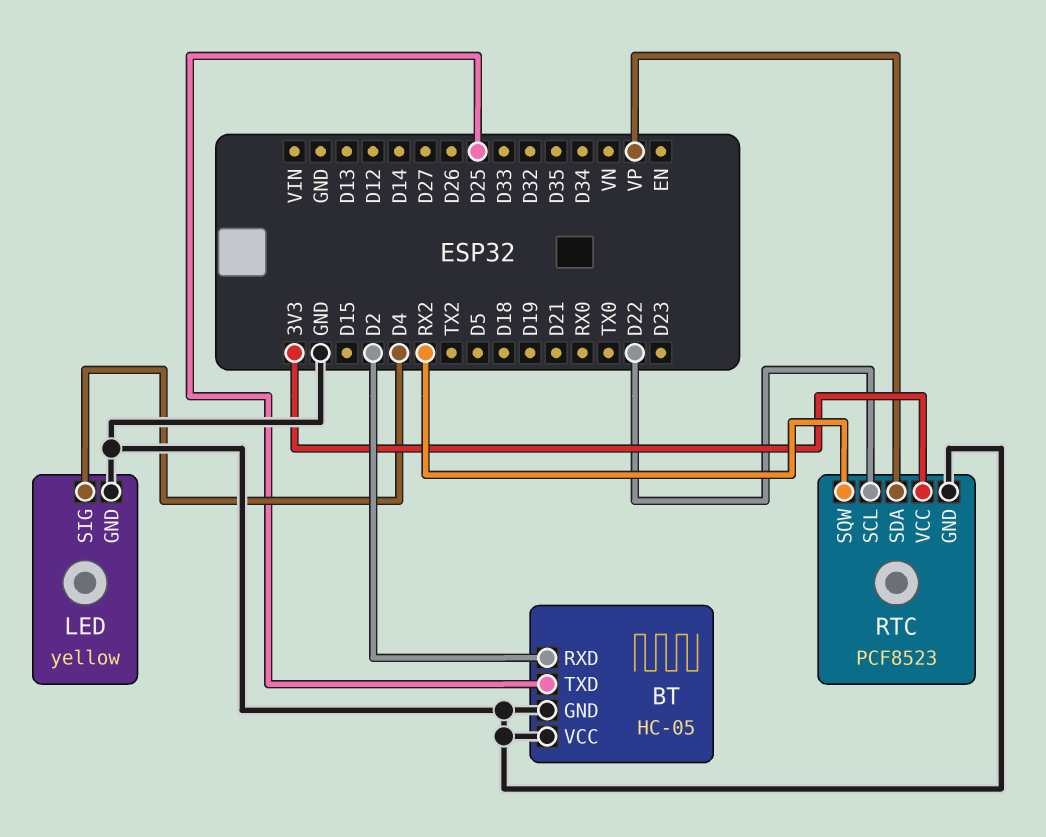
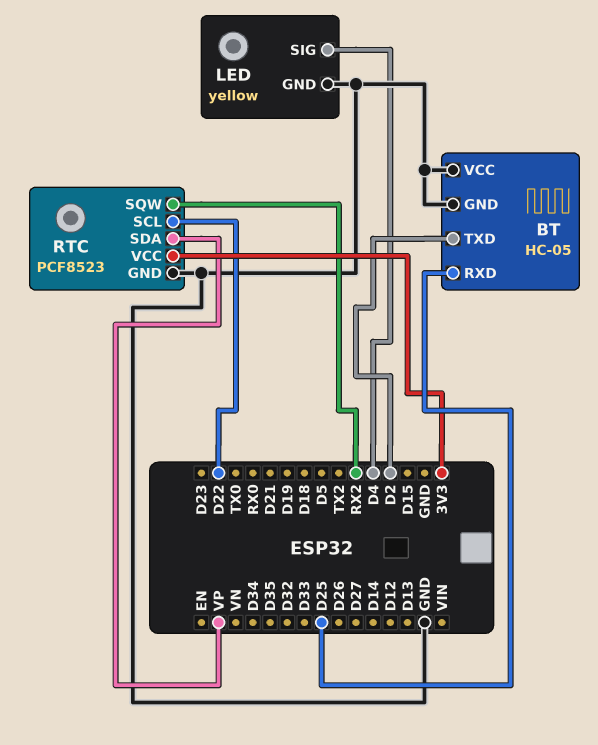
BT pin RXD: D2 -> D25
BT pin TXD: D25 -> D2

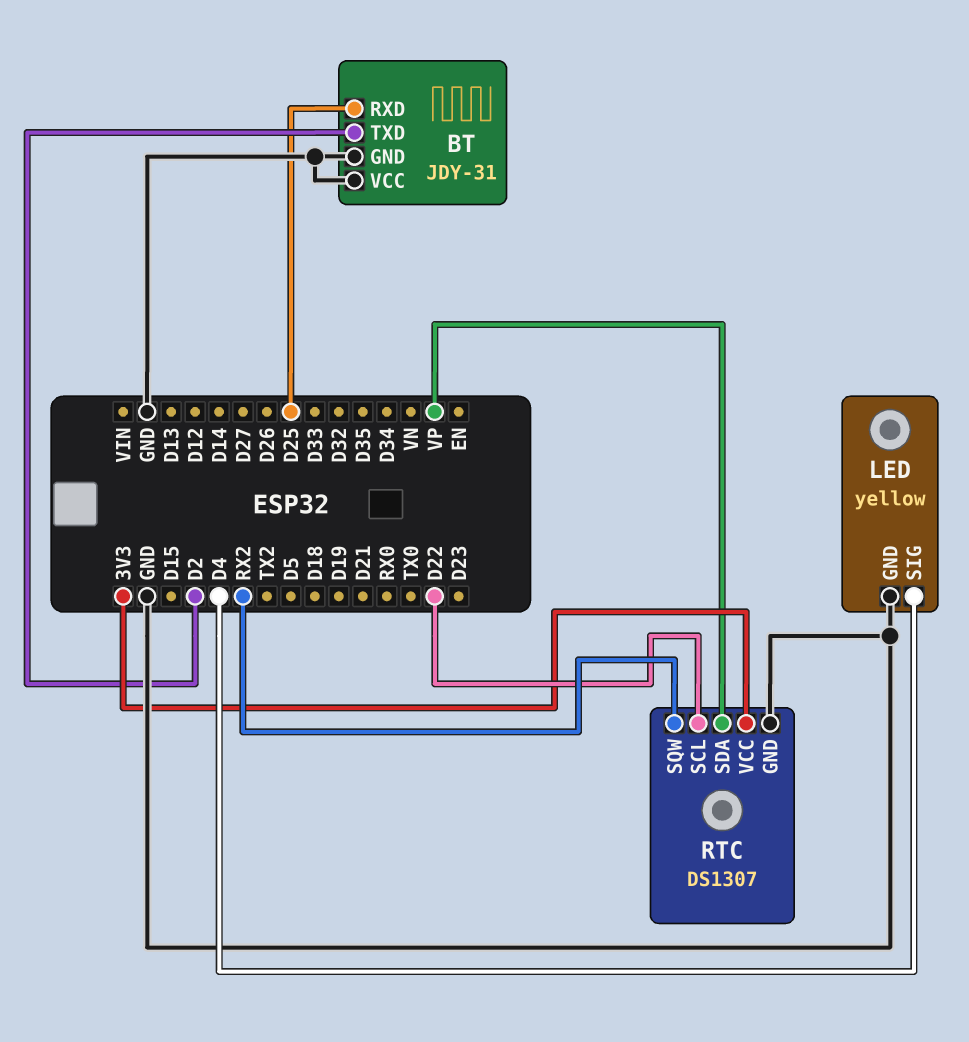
BT: HC-05 -> JDY-31
RTC: PCF8523 -> DS1307

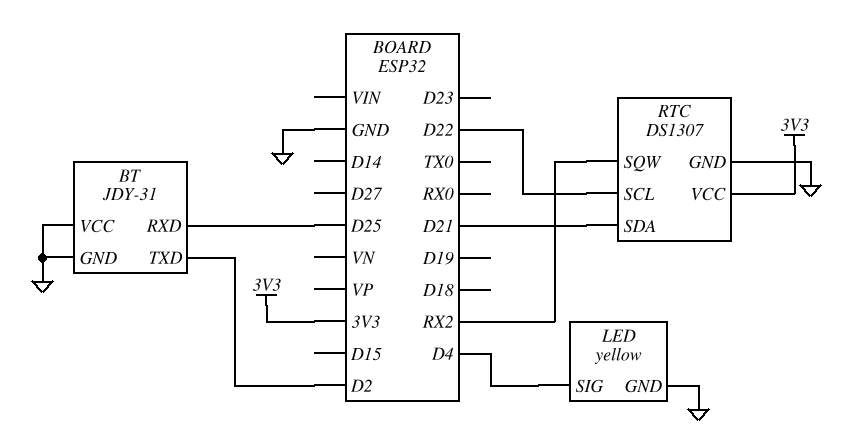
RTC pin SDA: VP -> D21

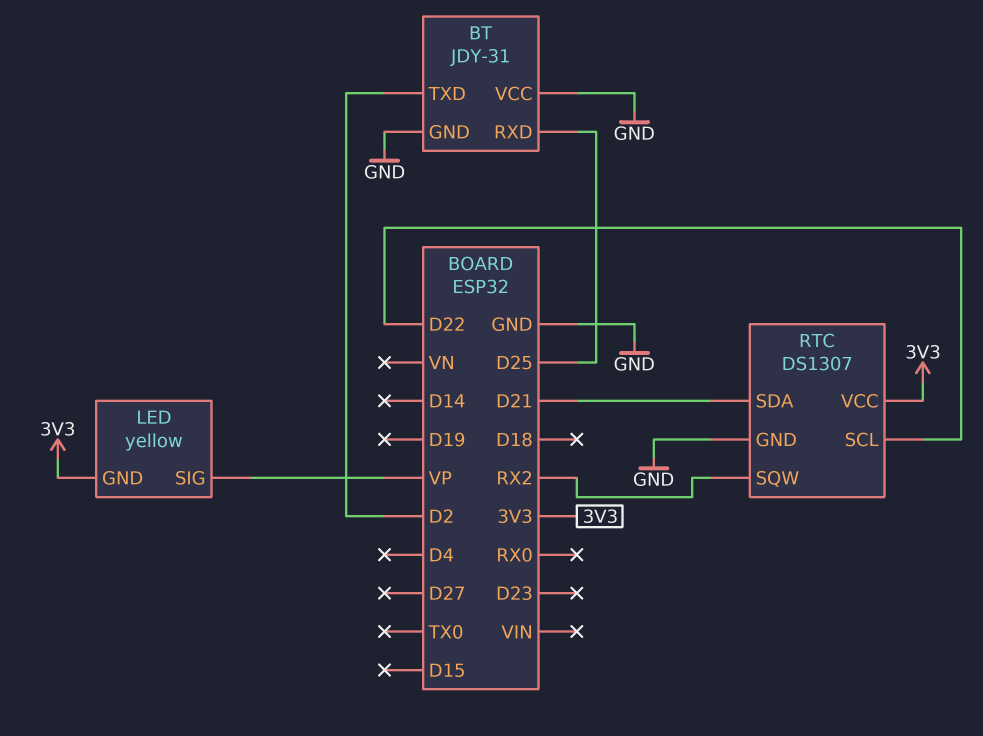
LED pin GND: GND -> 3V3
LED pin SIG: D4 -> VP

